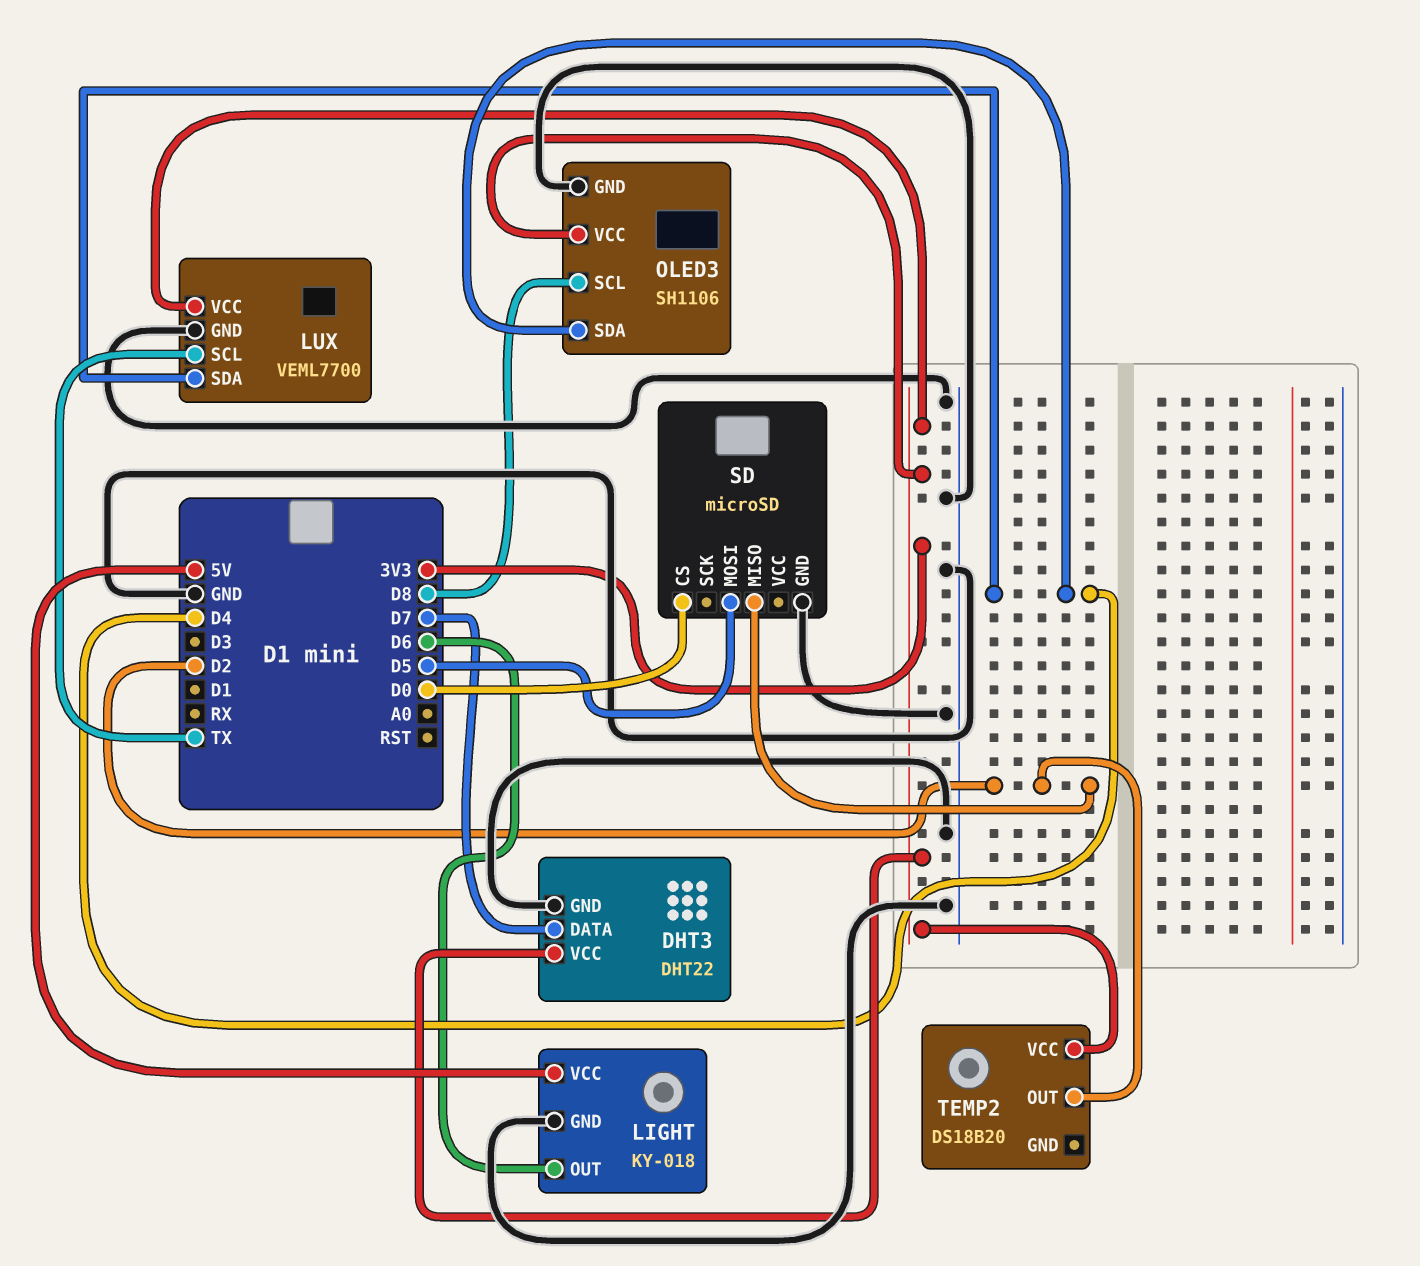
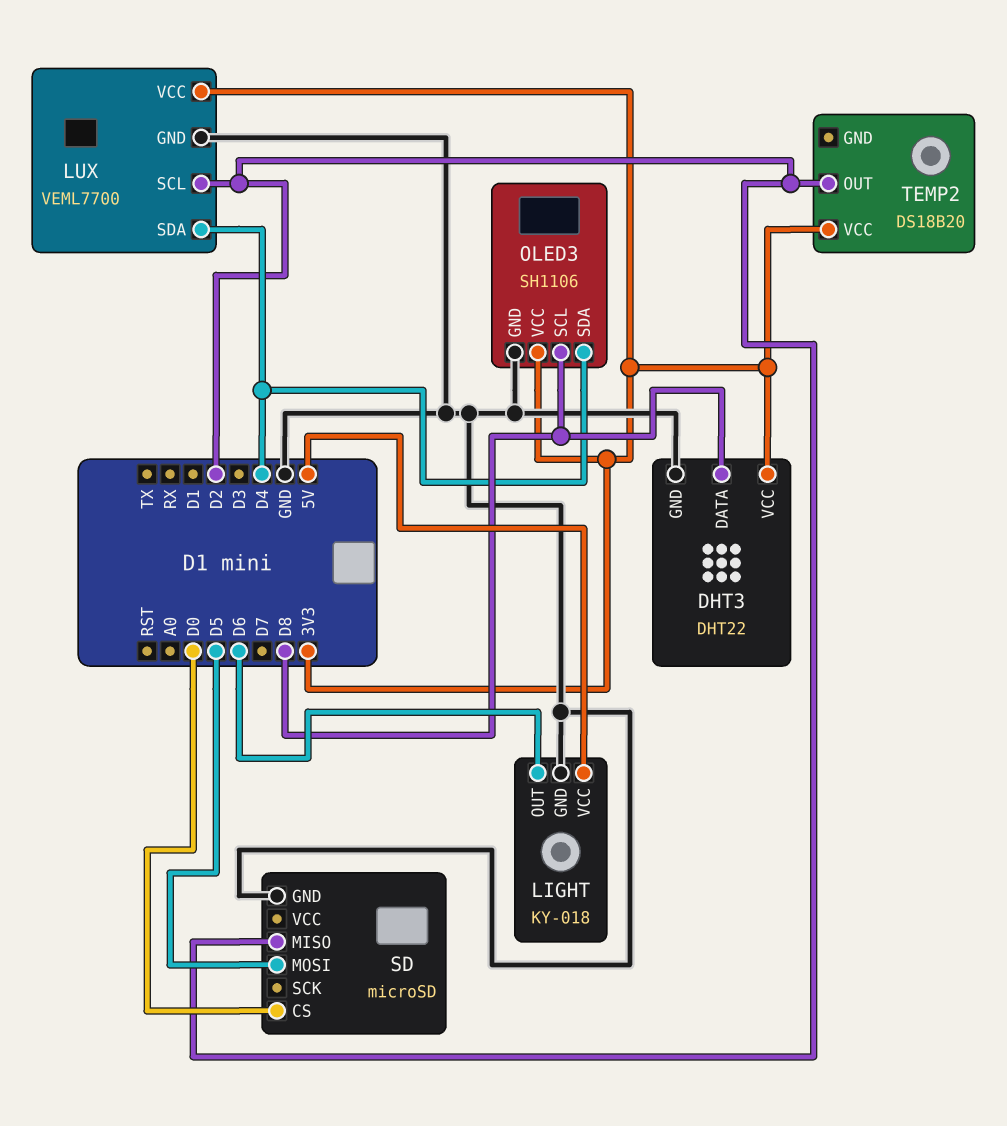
DHT3 pin DATA: D7 -> D8
LUX pin SCL: TX -> D2

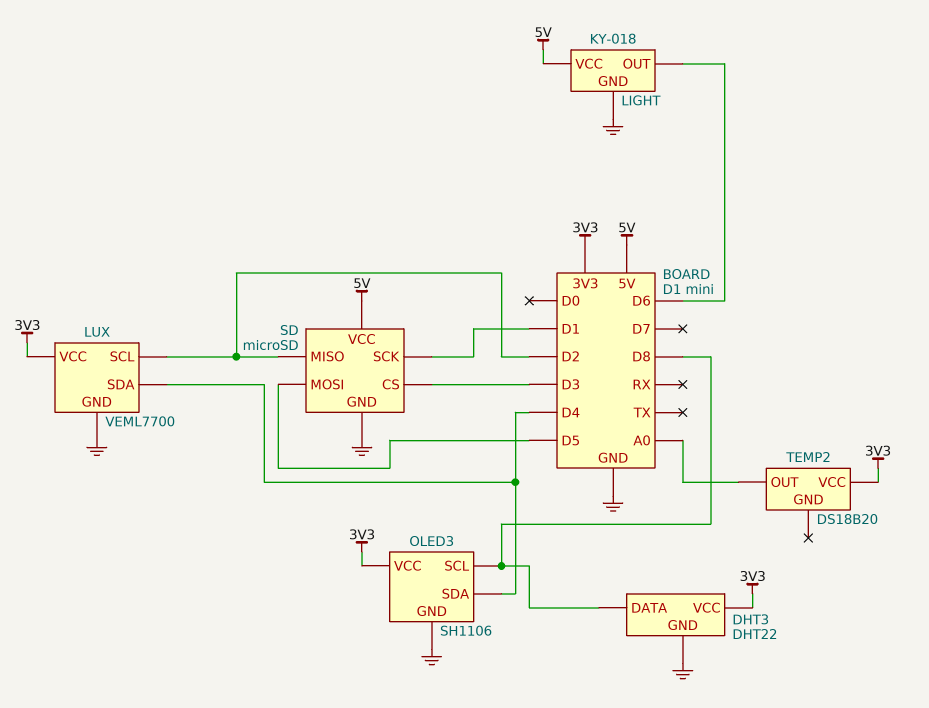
SD pin CS: D0 -> D3
SD pin SCK: none -> D1
SD pin VCC: none -> 5V
TEMP2 pin OUT: D2 -> A0

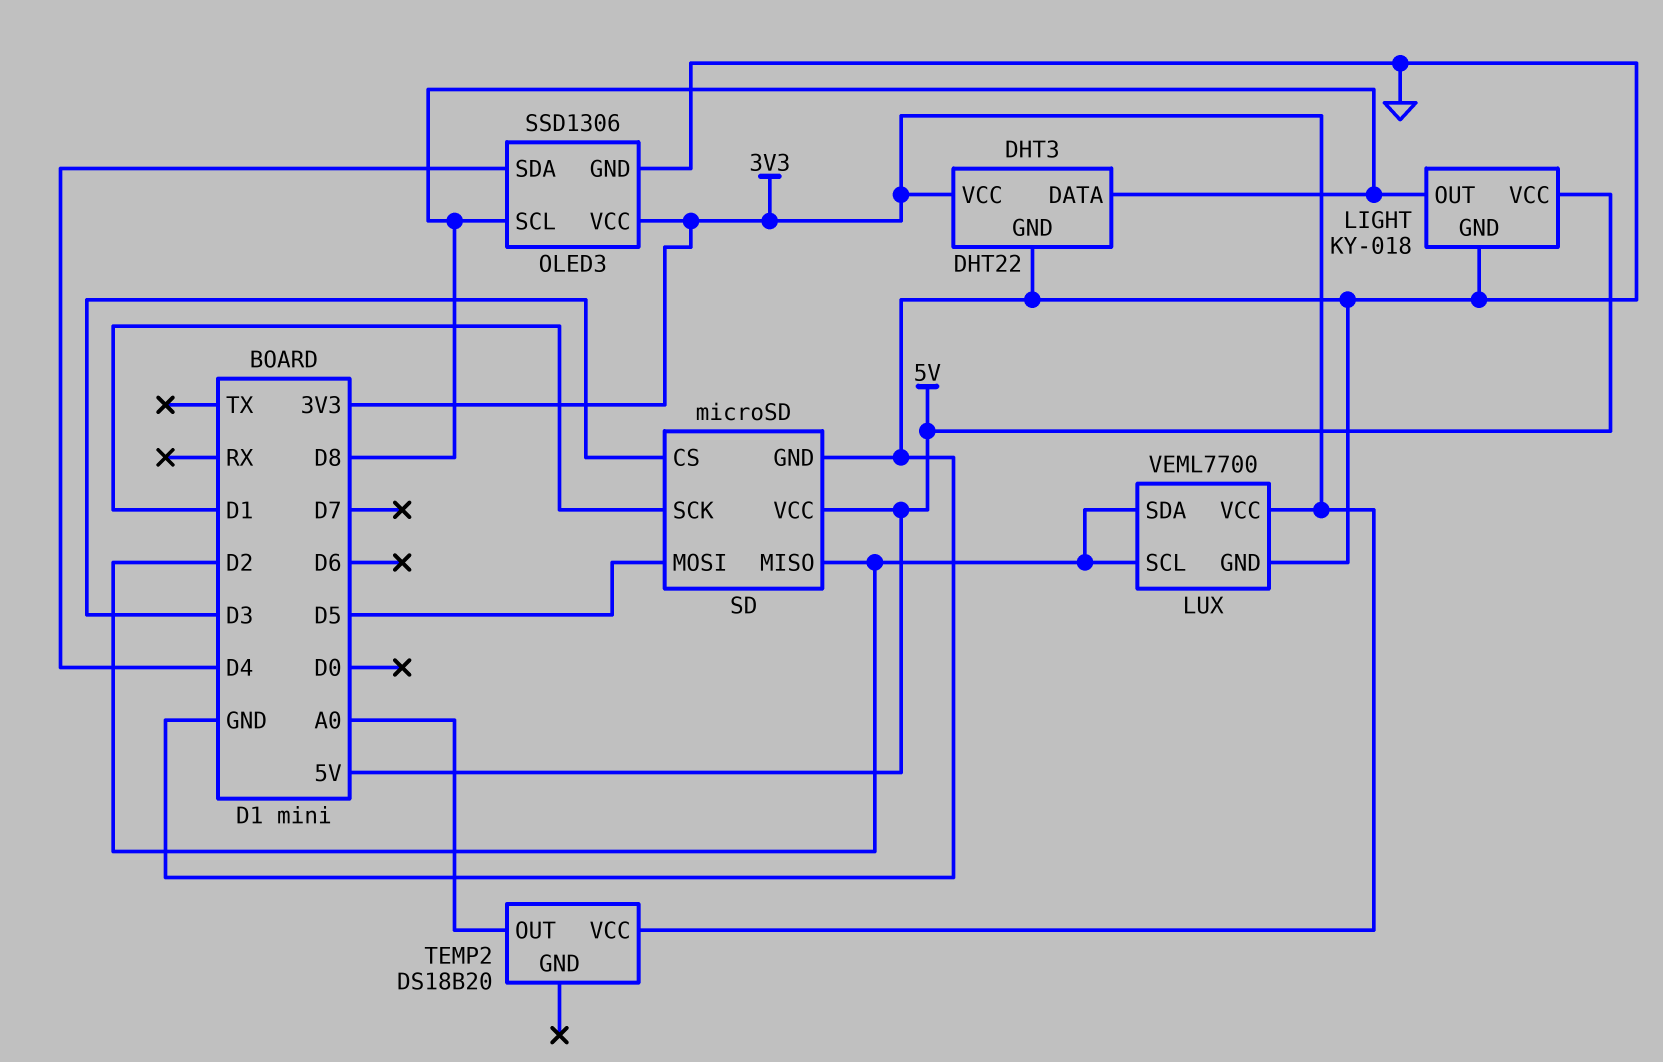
LIGHT pin OUT: D6 -> D8
LUX pin SDA: D4 -> D2
OLED3: SH1106 -> SSD1306

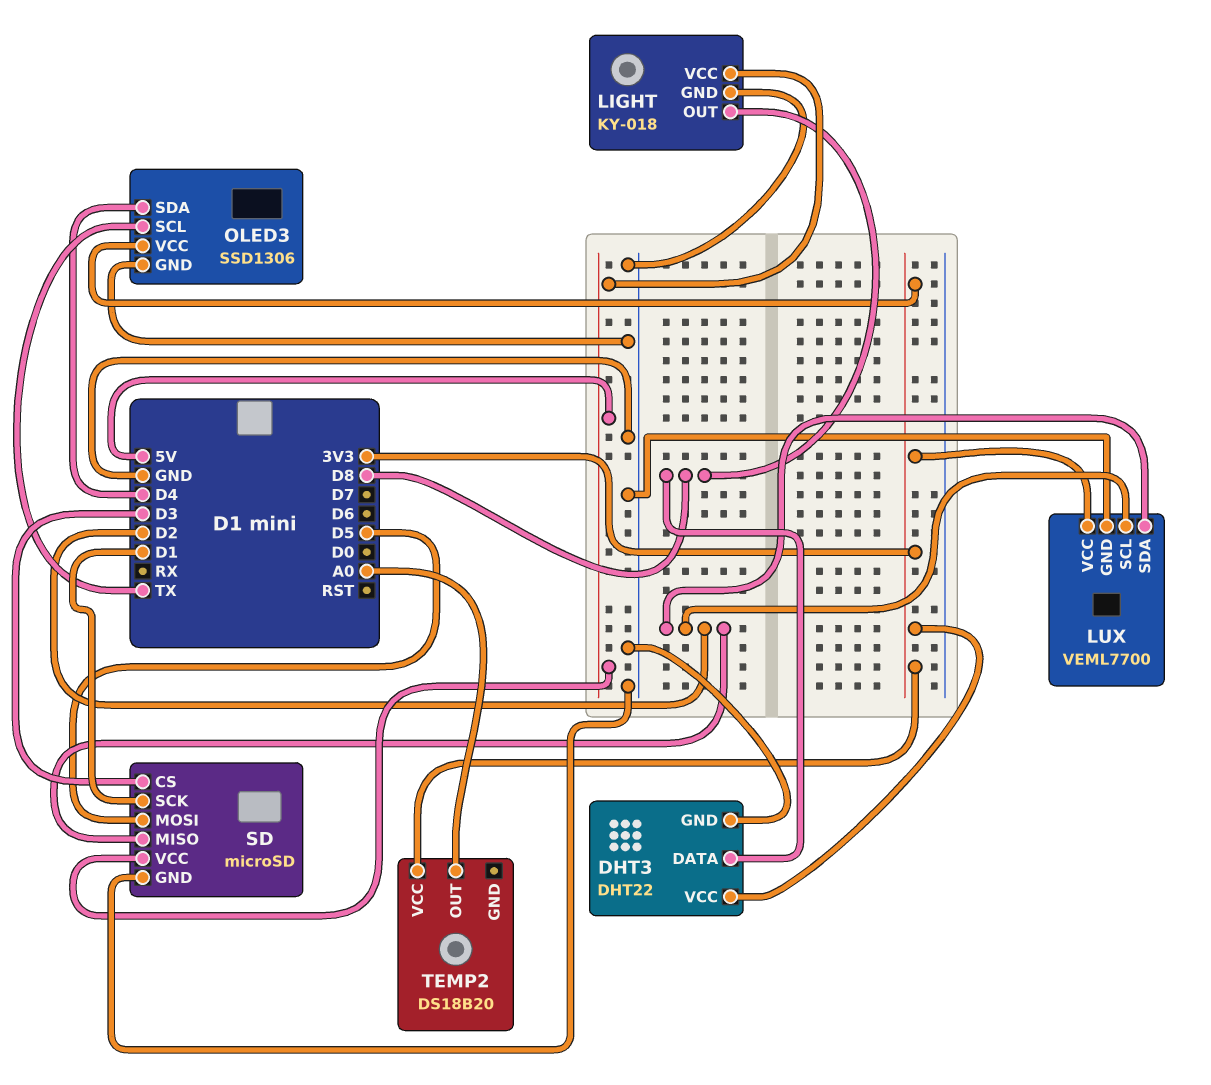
OLED3 pin SCL: D8 -> TX

